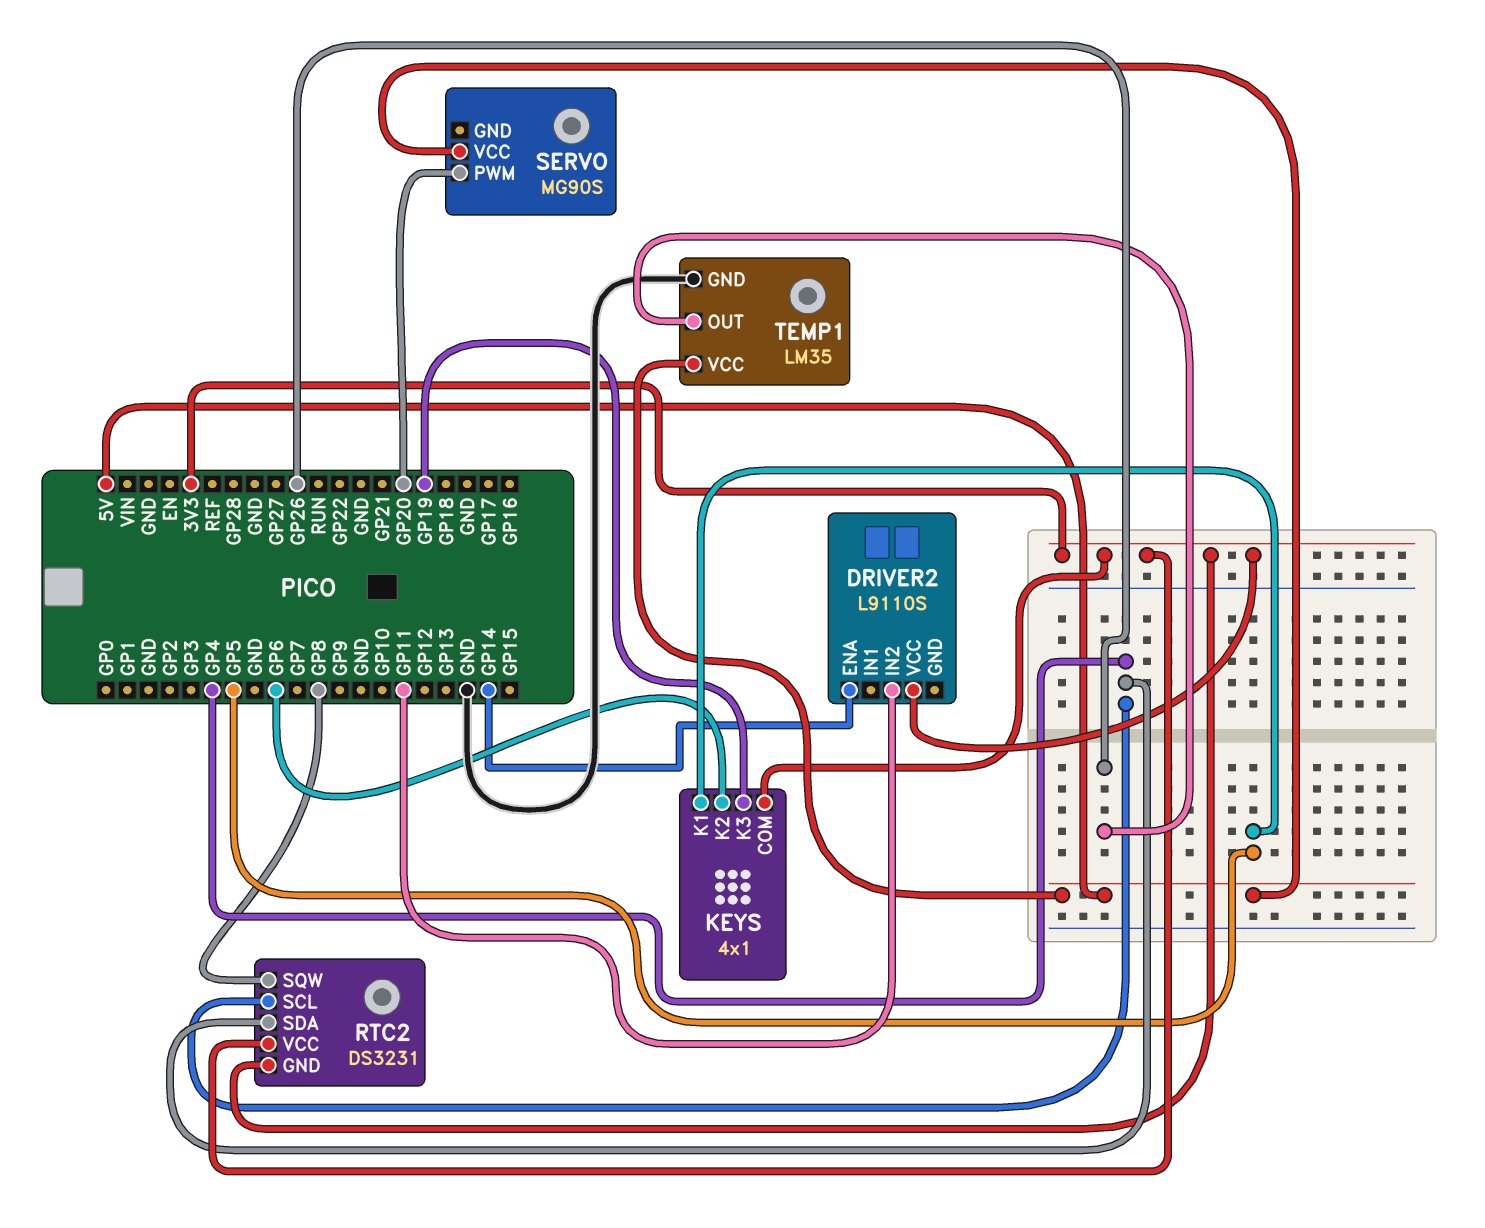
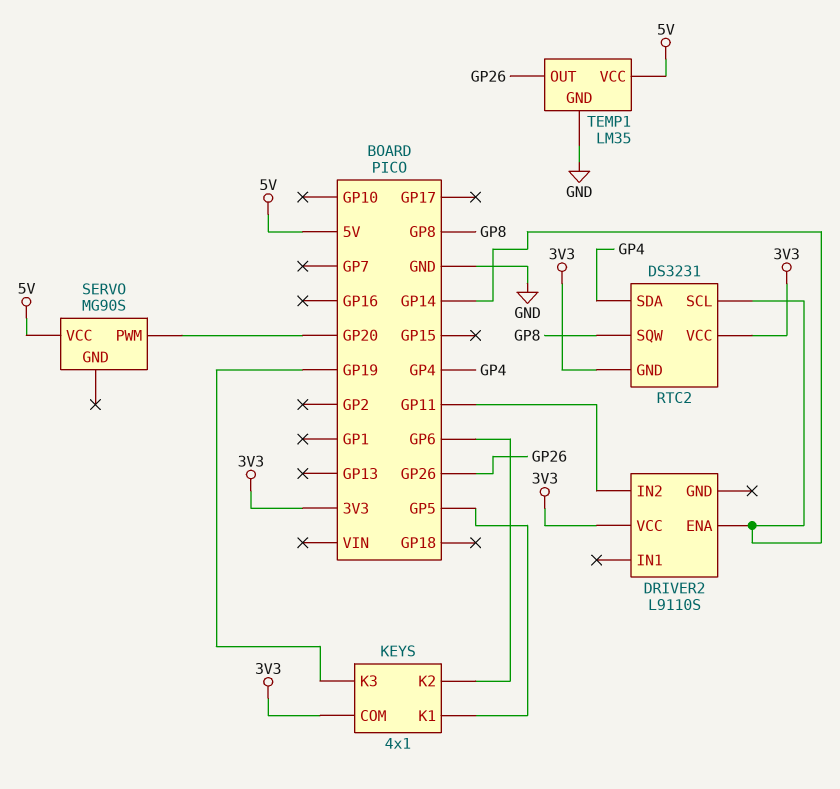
RTC2 pin SCL: GP4 -> GP14

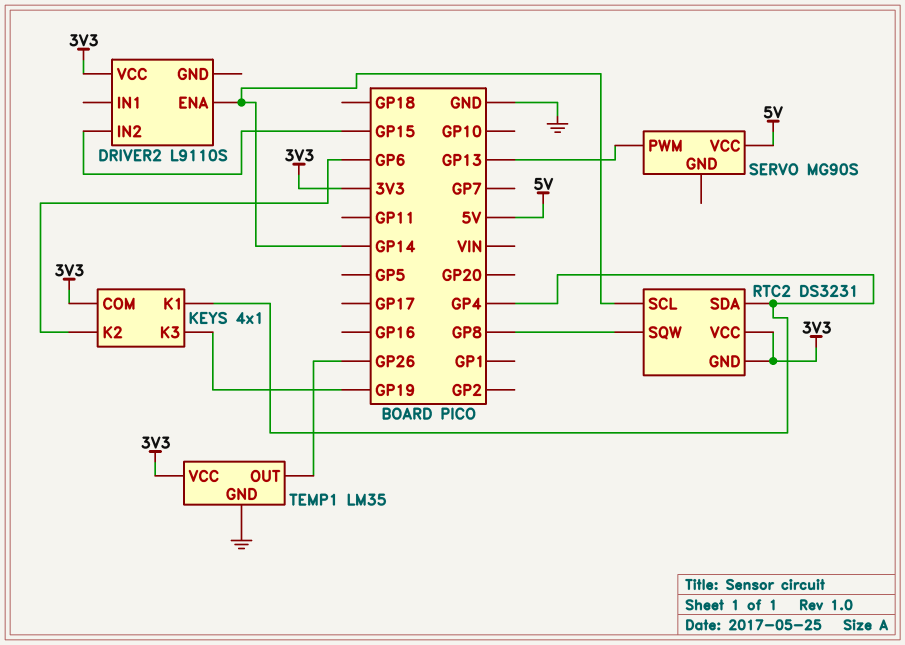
DRIVER2 pin IN2: GP11 -> GP15
KEYS pin K1: GP5 -> GP4
SERVO pin PWM: GP20 -> GP13
TEMP1 pin VCC: 5V -> 3V3

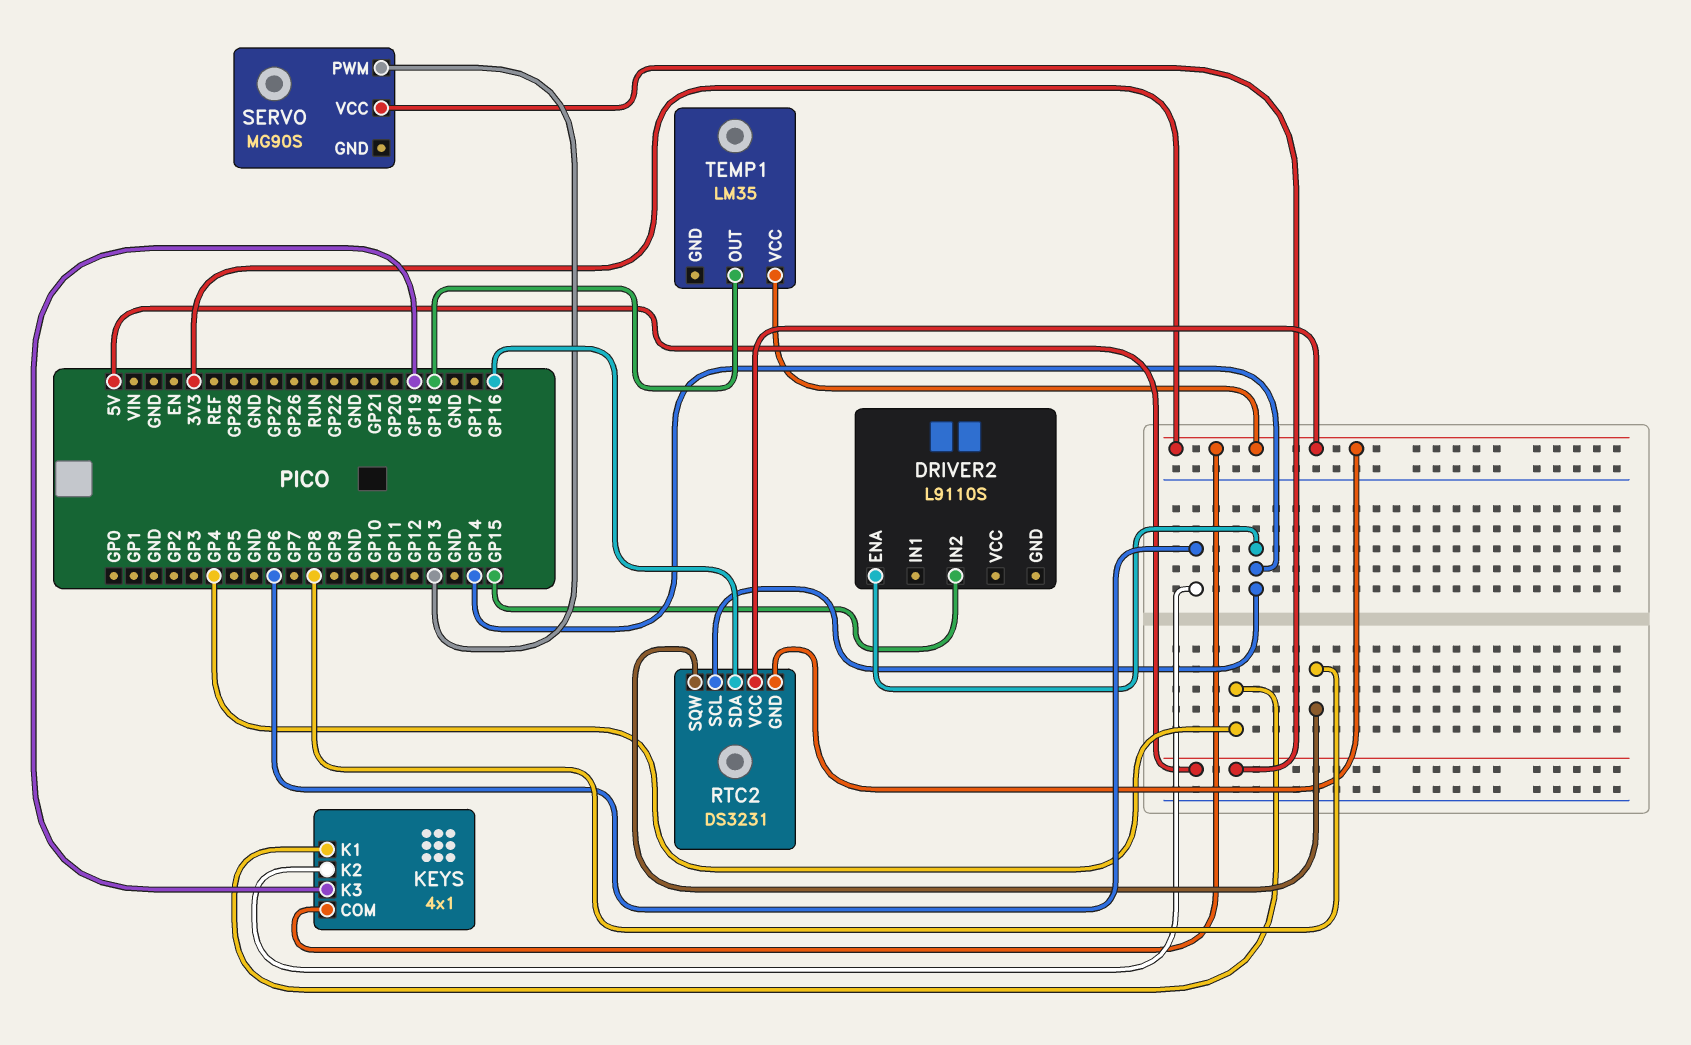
DRIVER2 pin VCC: 3V3 -> none
RTC2 pin SDA: GP4 -> GP16
TEMP1 pin GND: GND -> none
TEMP1 pin OUT: GP26 -> GP18

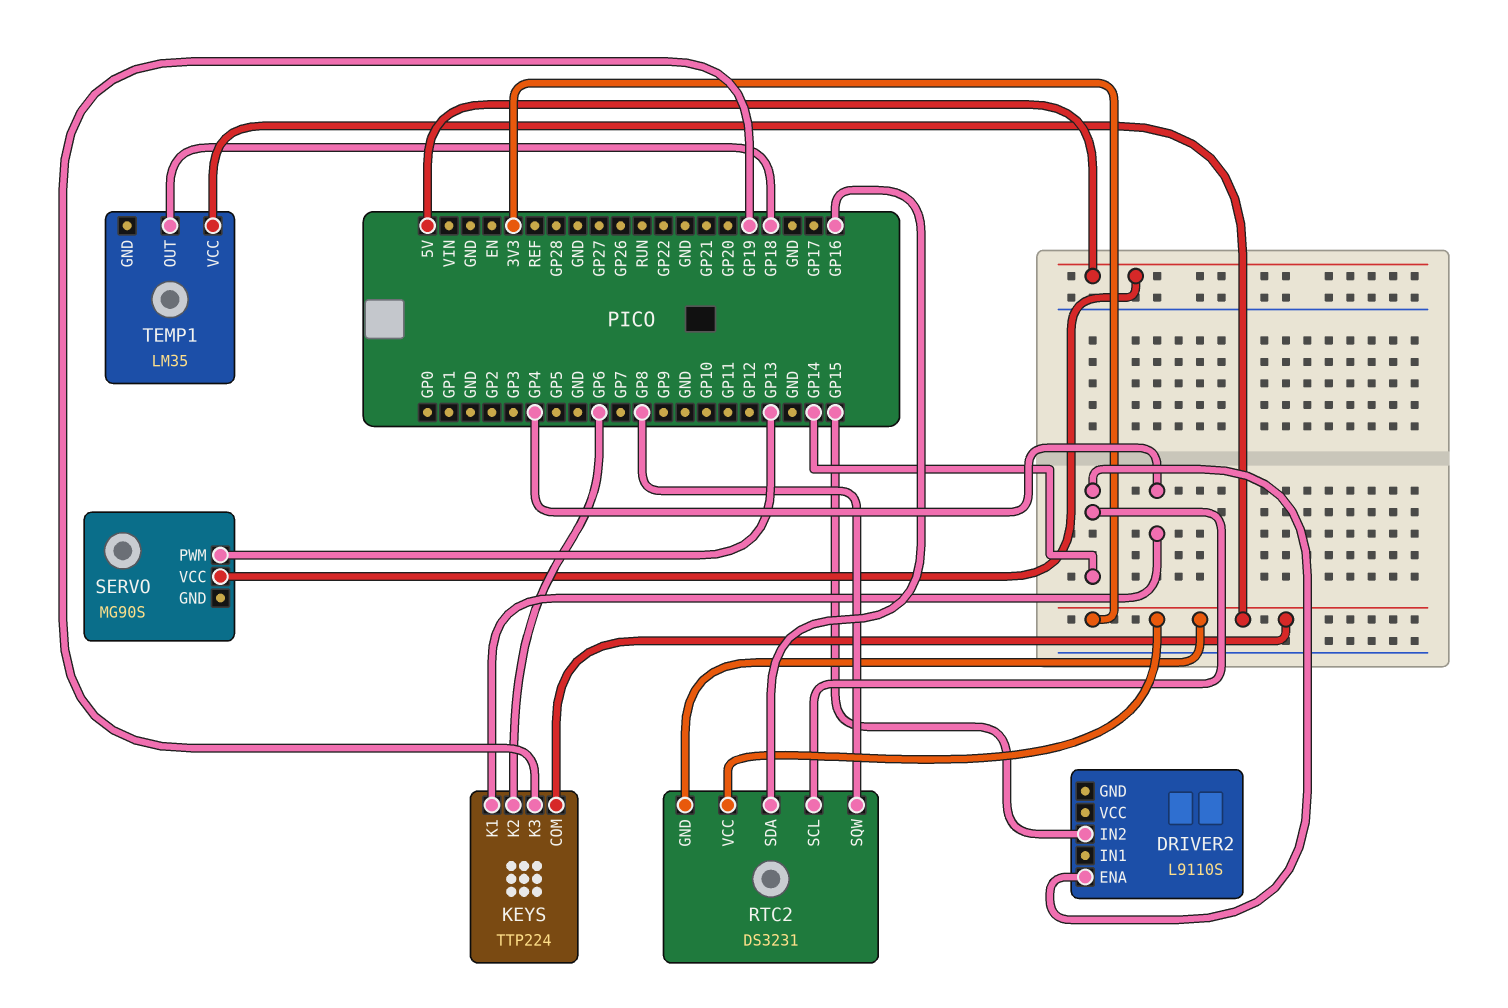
KEYS: 4x1 -> TTP224

